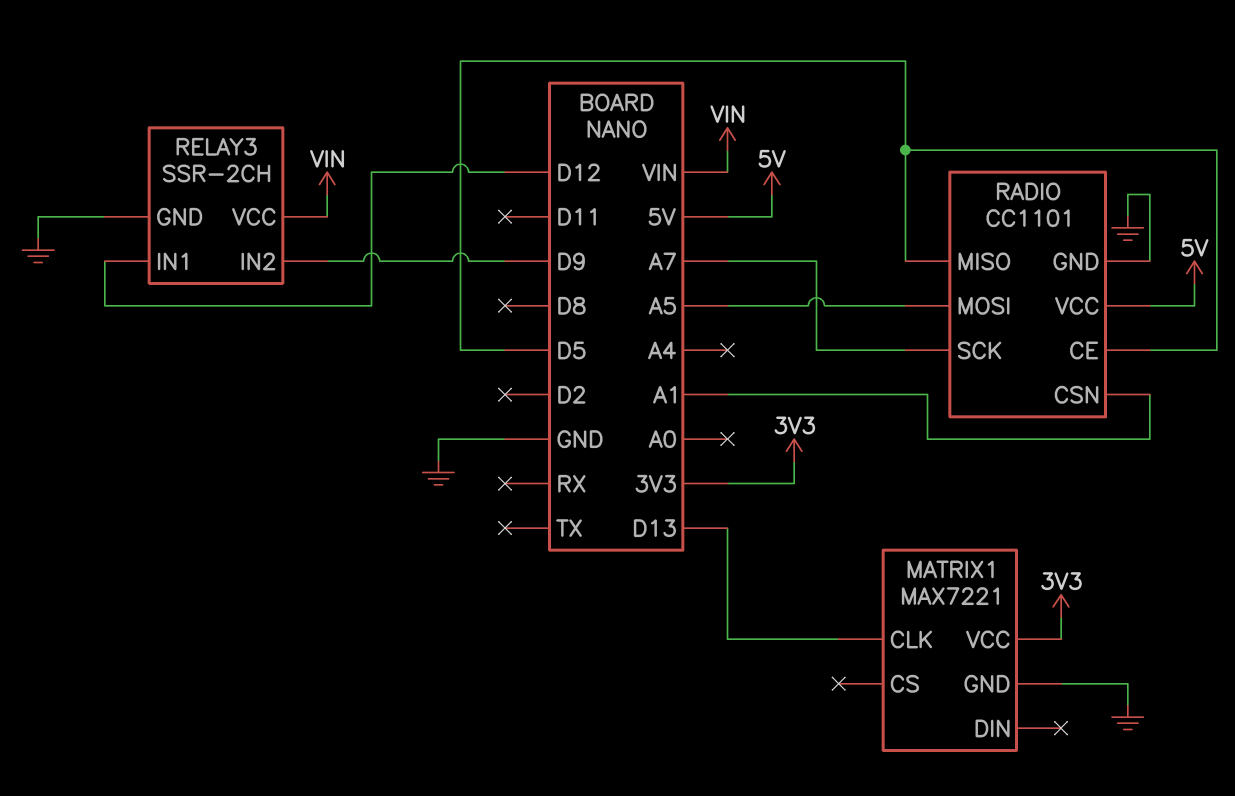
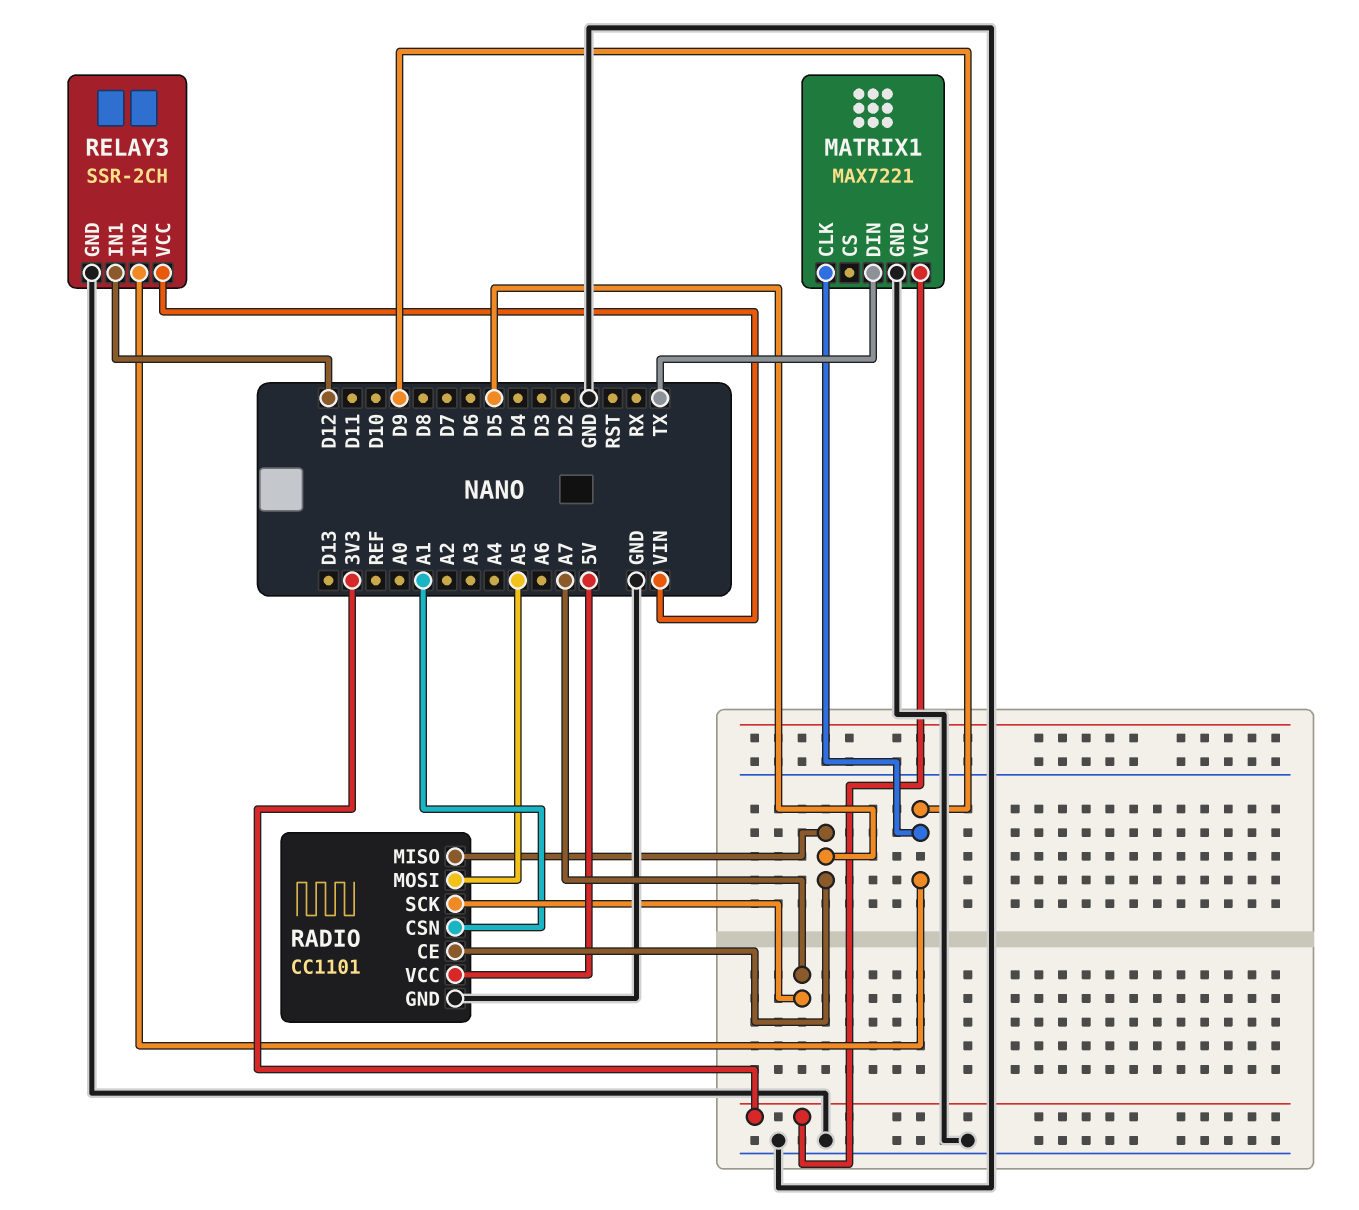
MATRIX1 pin CLK: D13 -> D9
MATRIX1 pin DIN: none -> TX

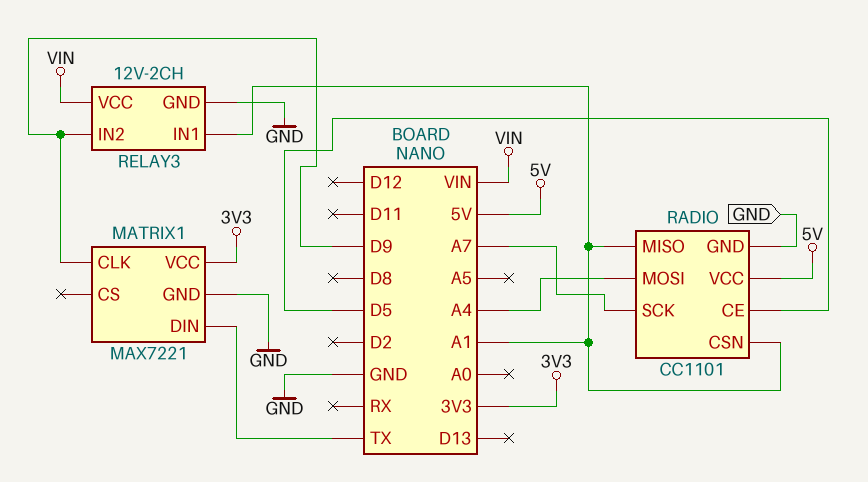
RADIO pin MISO: D5 -> A1
RADIO pin MOSI: A5 -> A4
RELAY3: SSR-2CH -> 12V-2CH
RELAY3 pin IN1: D12 -> A1

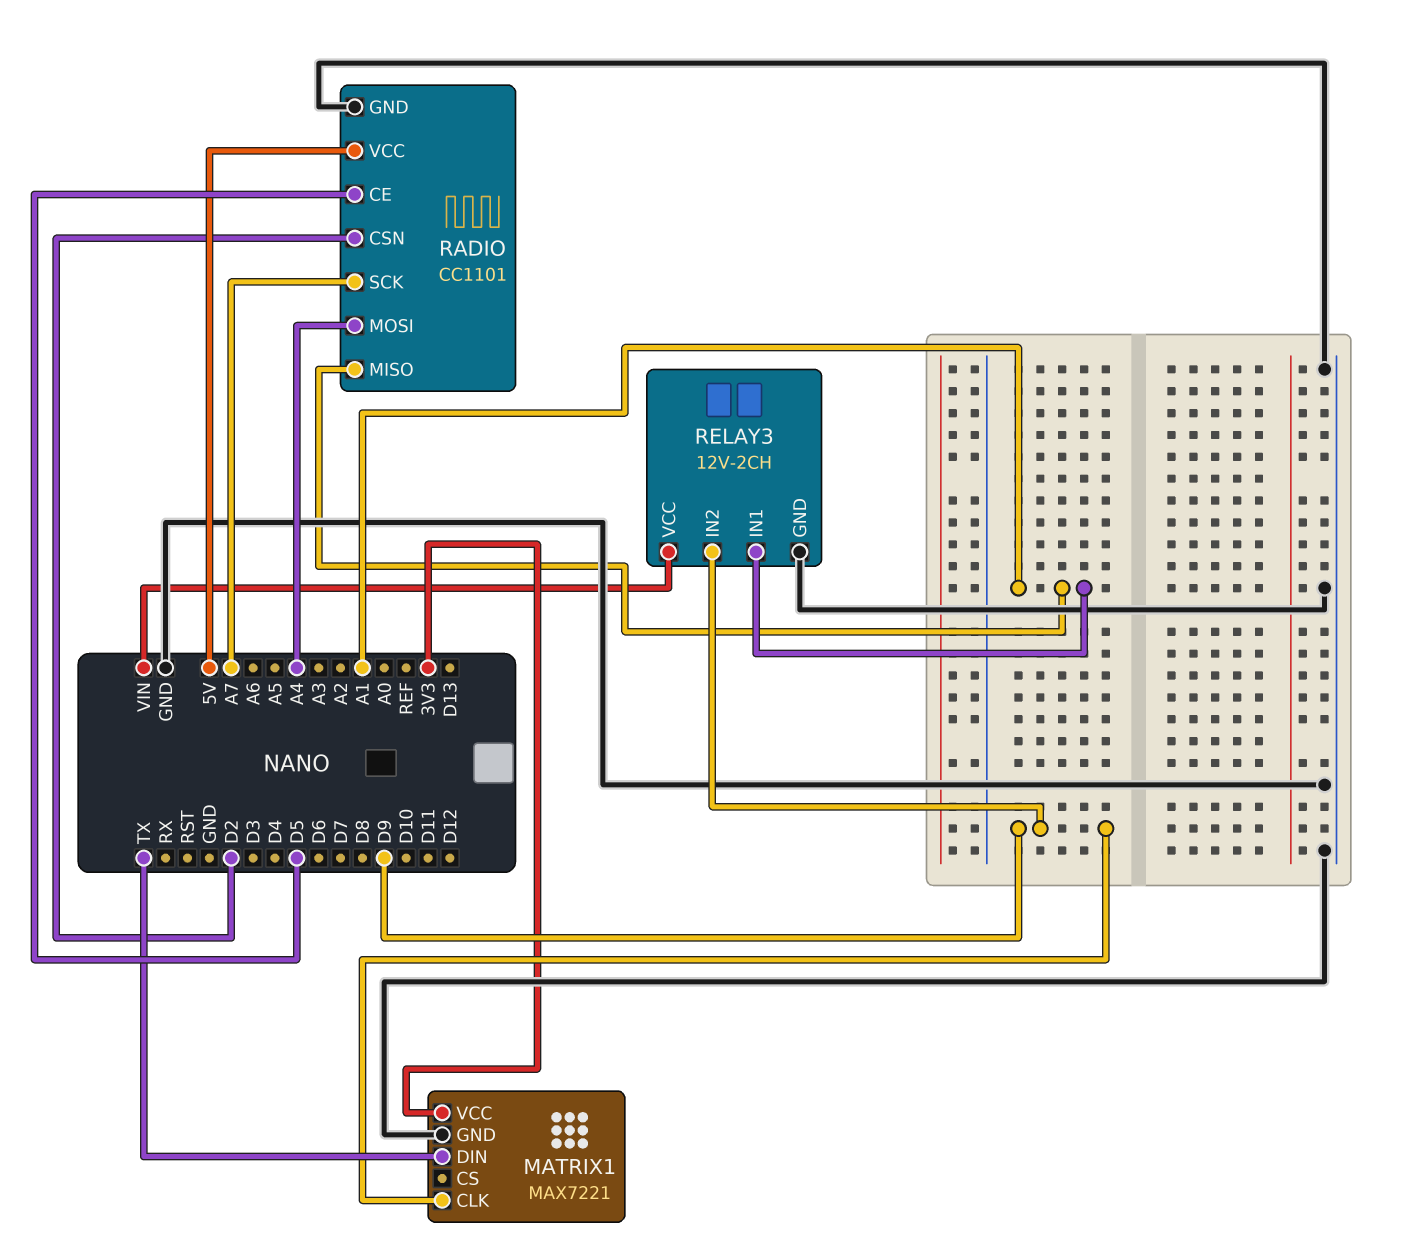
RADIO pin CSN: A1 -> D2

